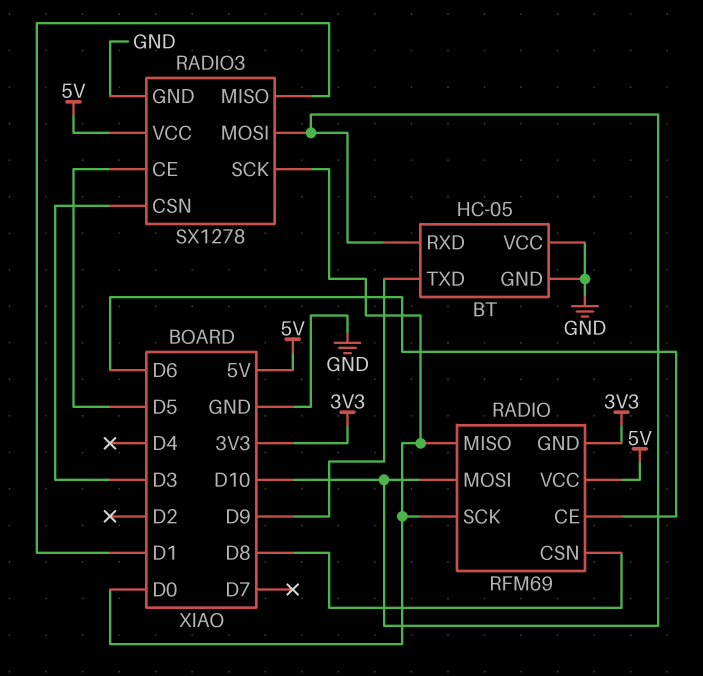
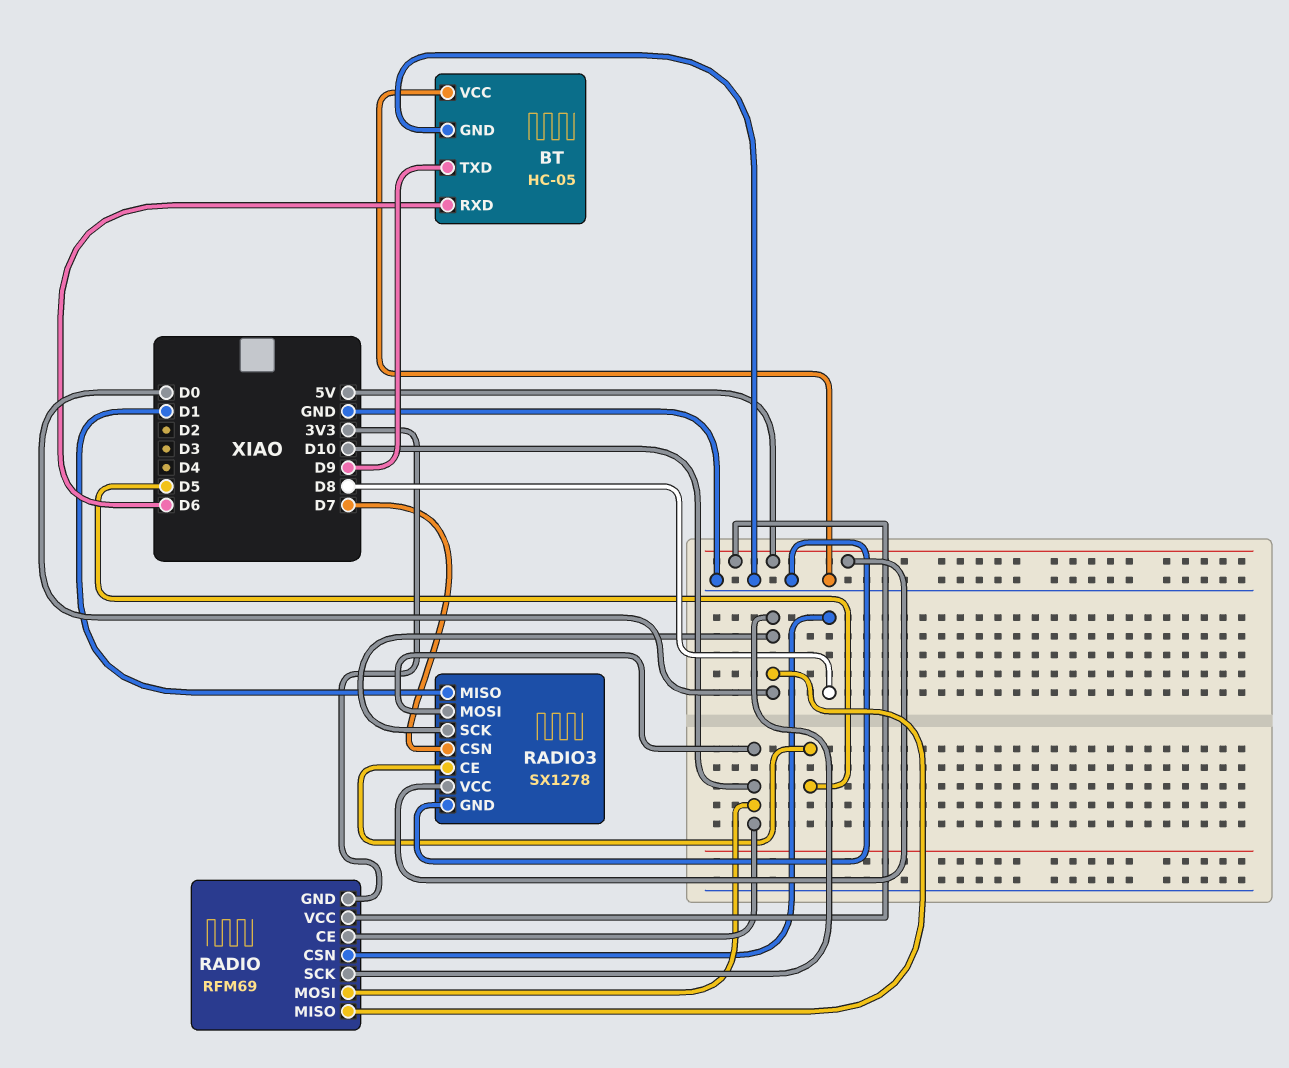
BT pin RXD: D10 -> D6
RADIO pin CE: D6 -> D10
RADIO3 pin CSN: D3 -> D7

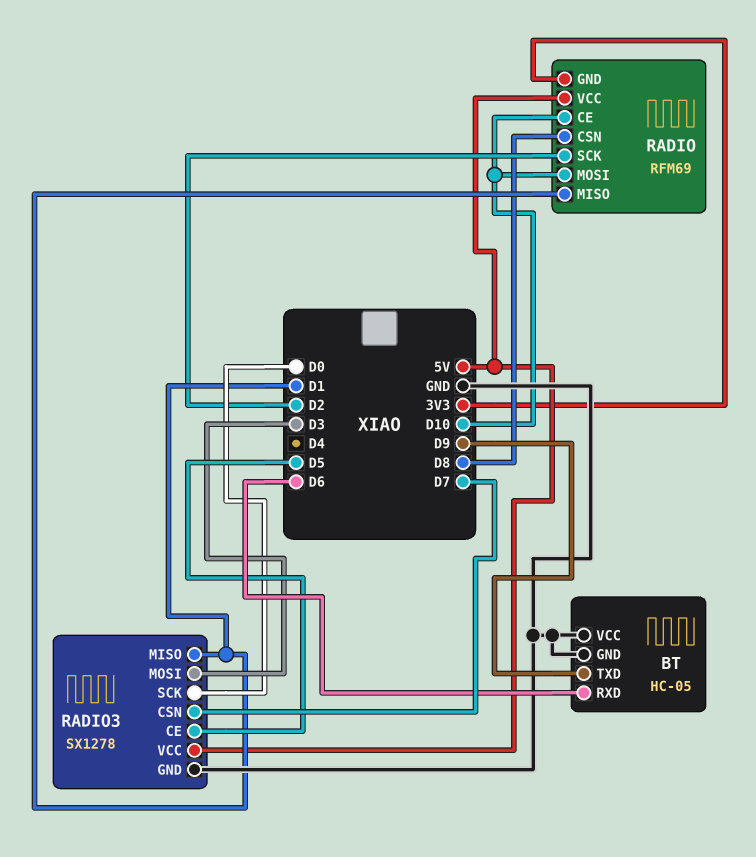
RADIO pin MISO: D0 -> D1
RADIO pin SCK: D0 -> D2
RADIO3 pin MOSI: D10 -> D3

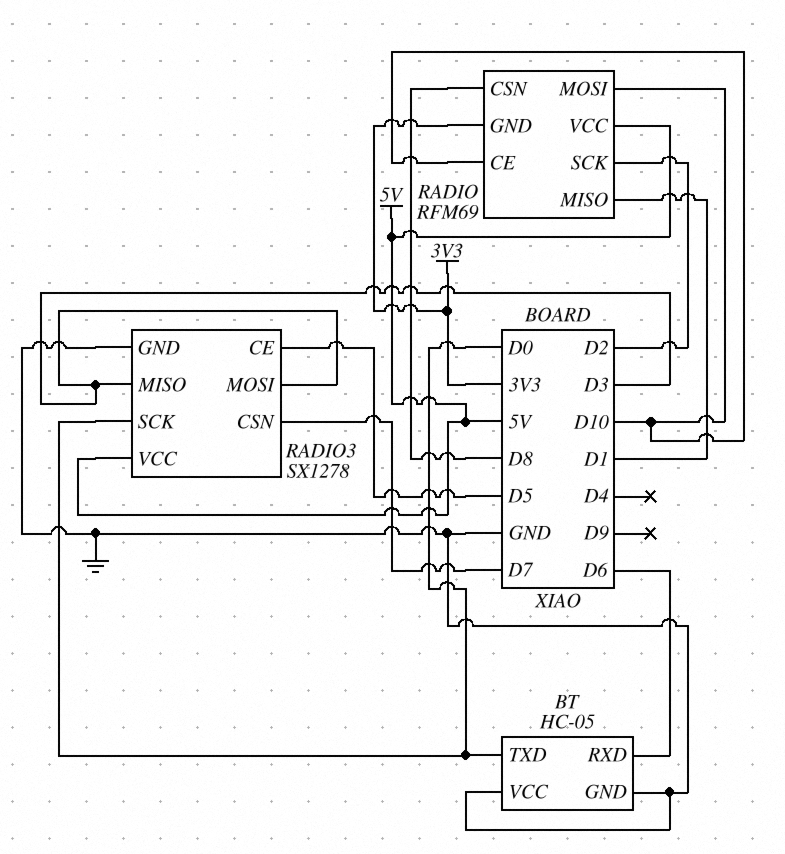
BT pin TXD: D9 -> D0
RADIO3 pin MISO: D1 -> D3

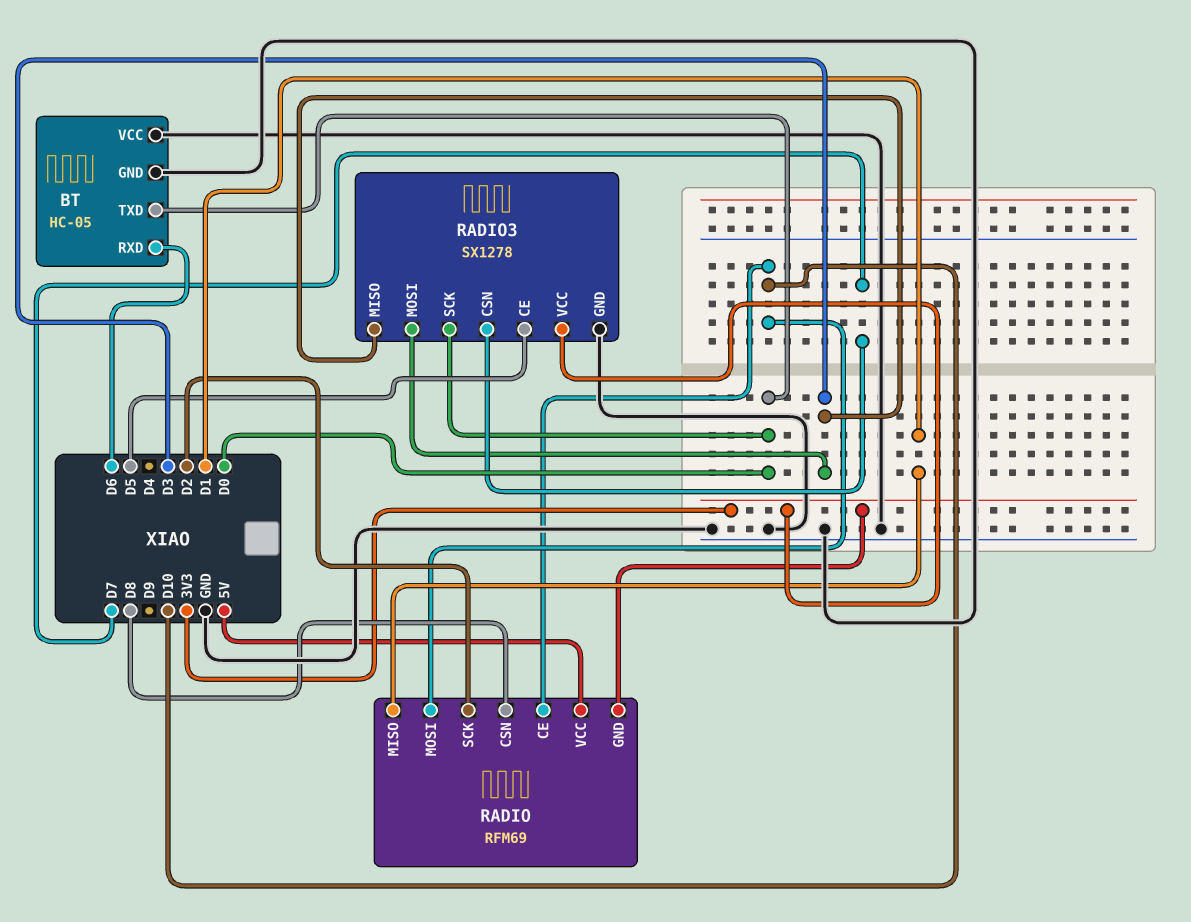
RADIO3 pin VCC: 5V -> 3V3

